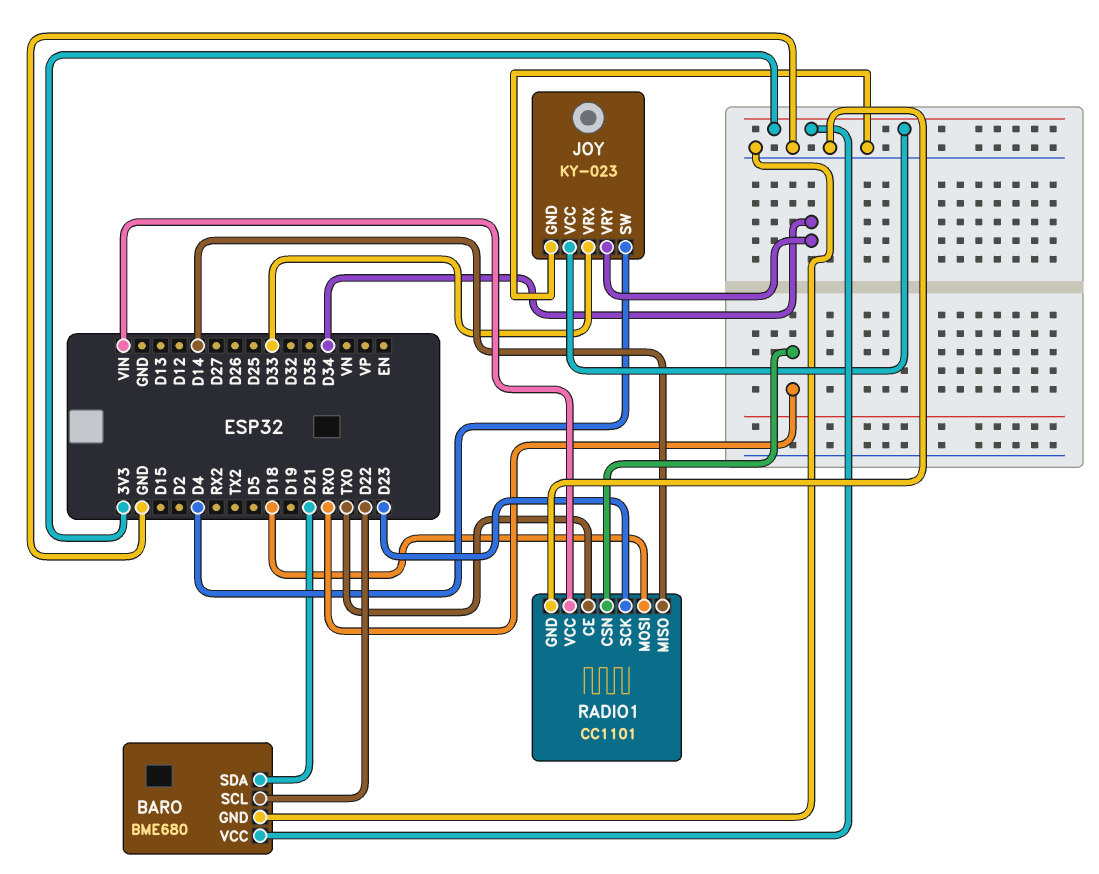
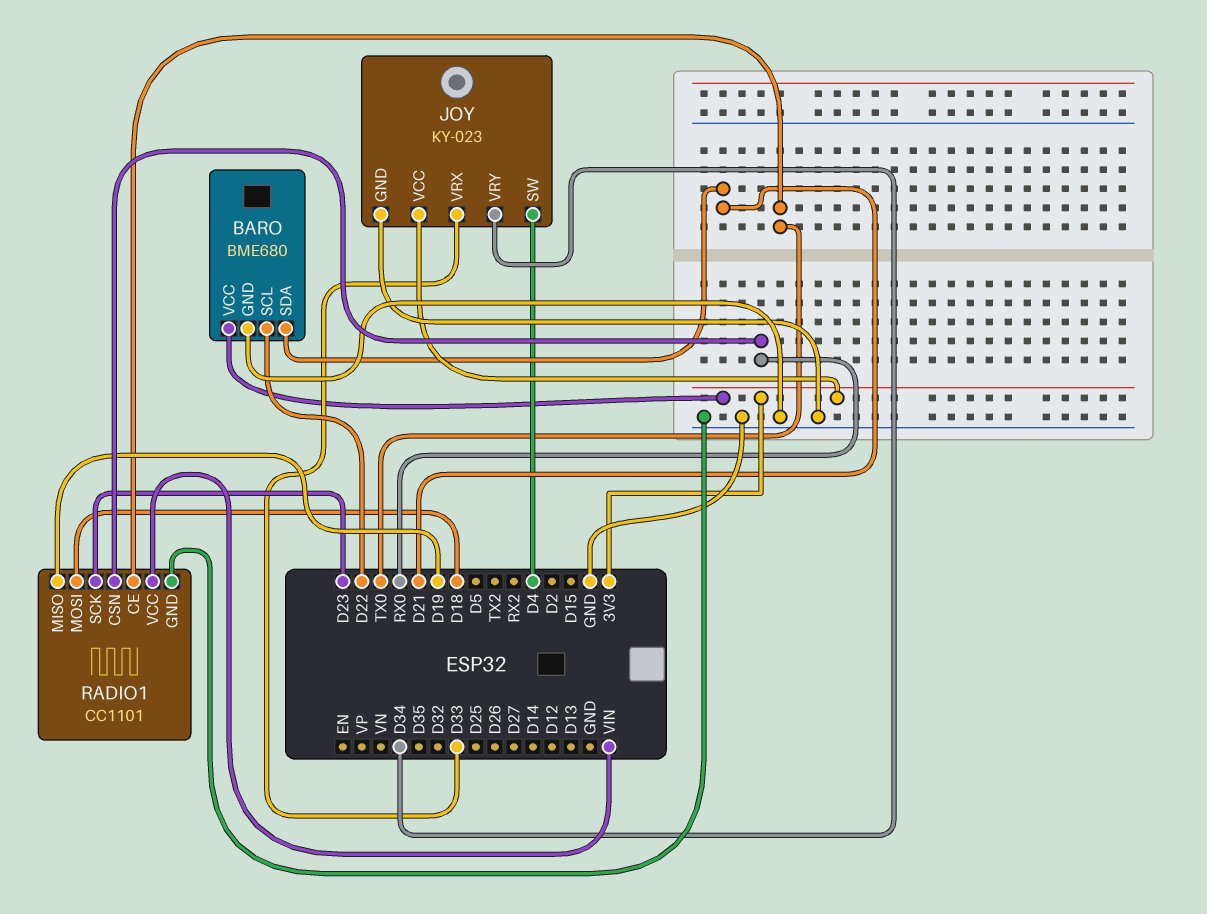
RADIO1 pin MISO: D14 -> D19

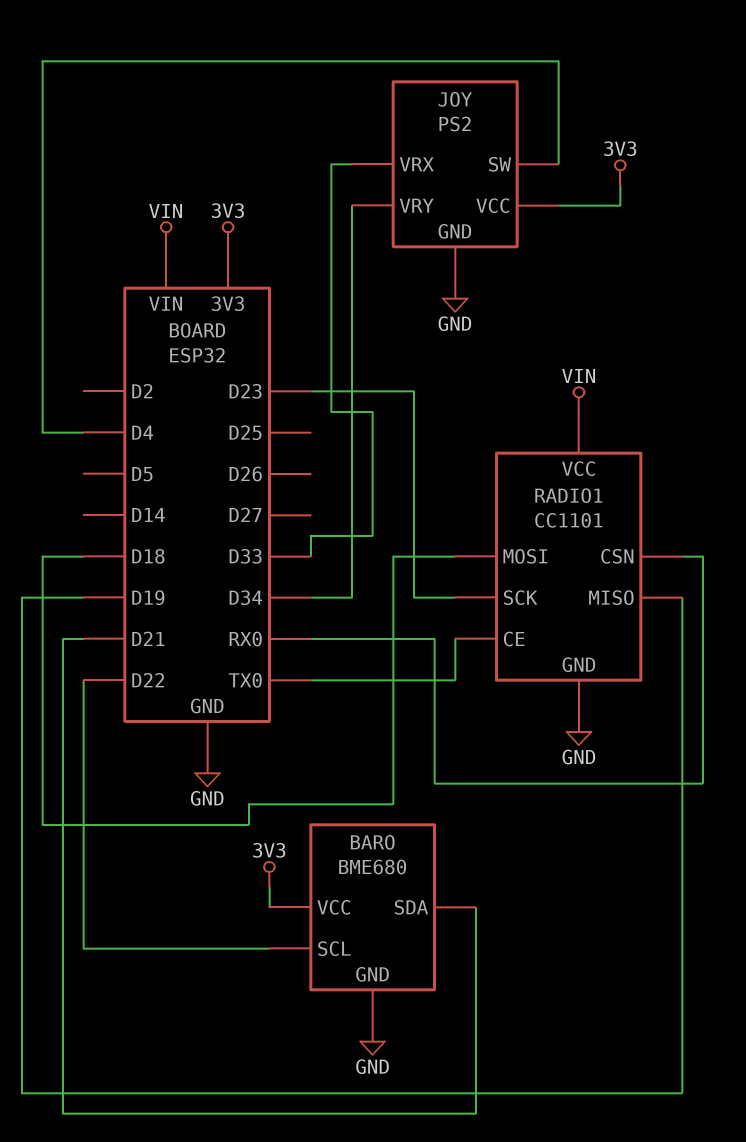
JOY: KY-023 -> PS2

